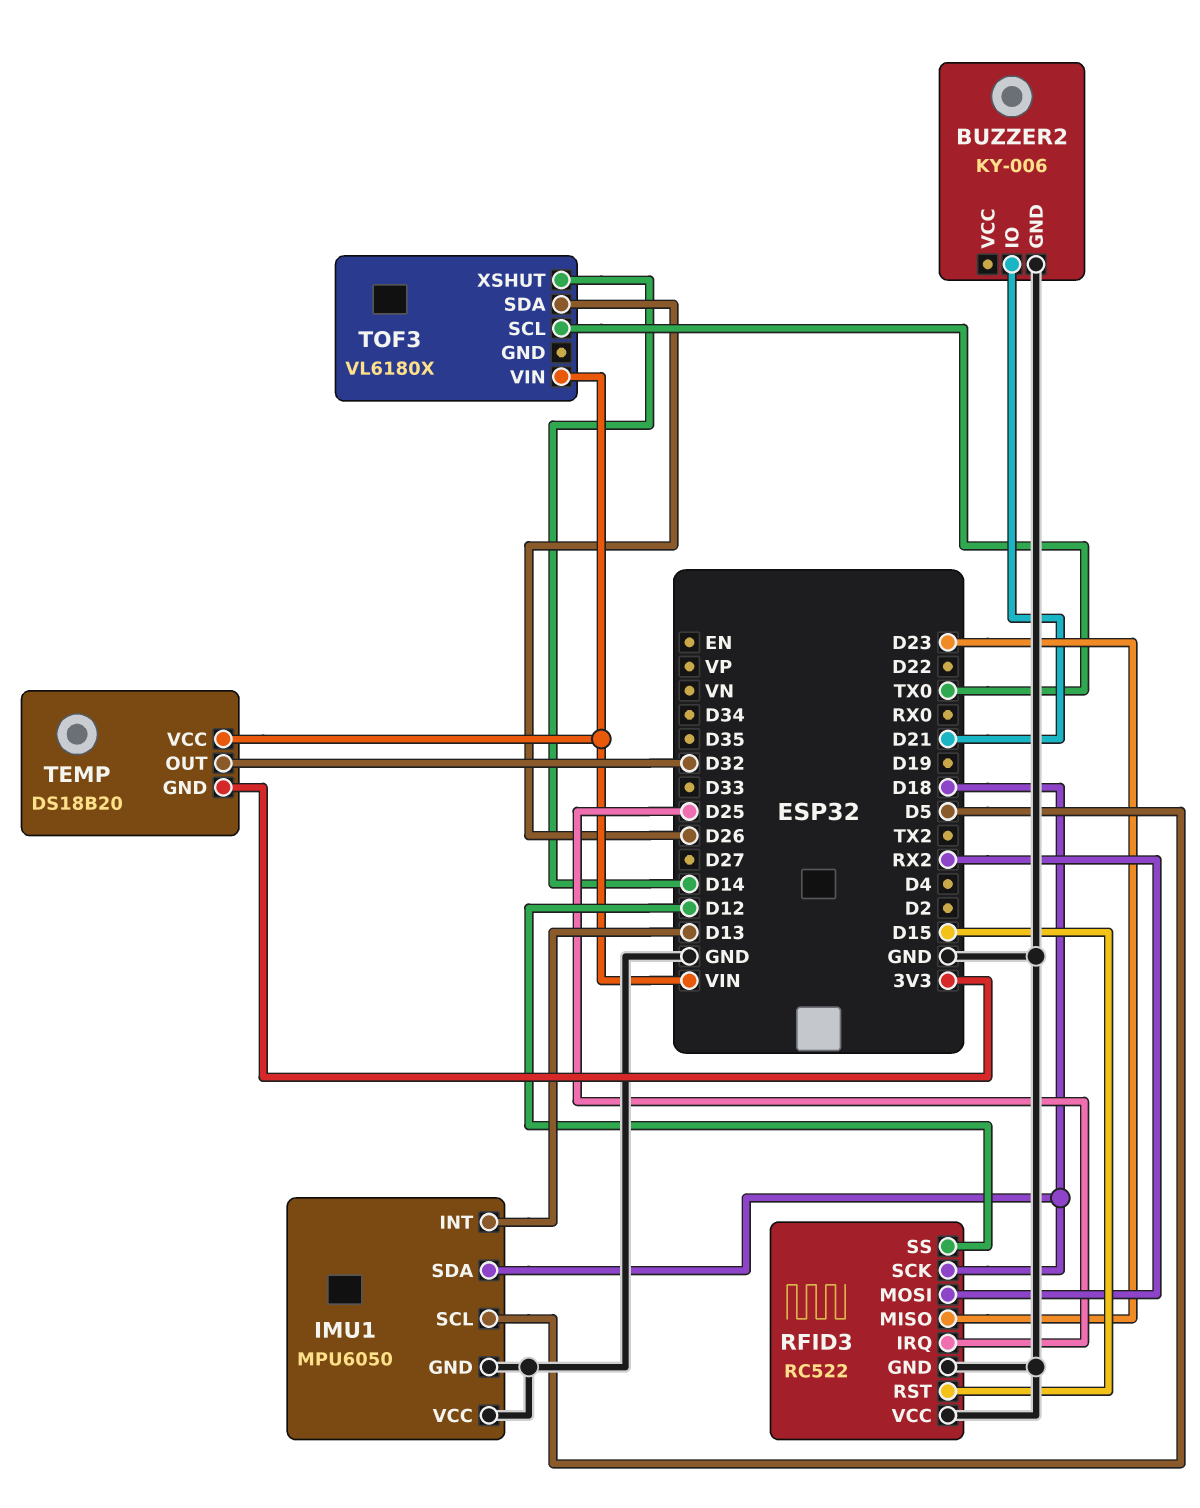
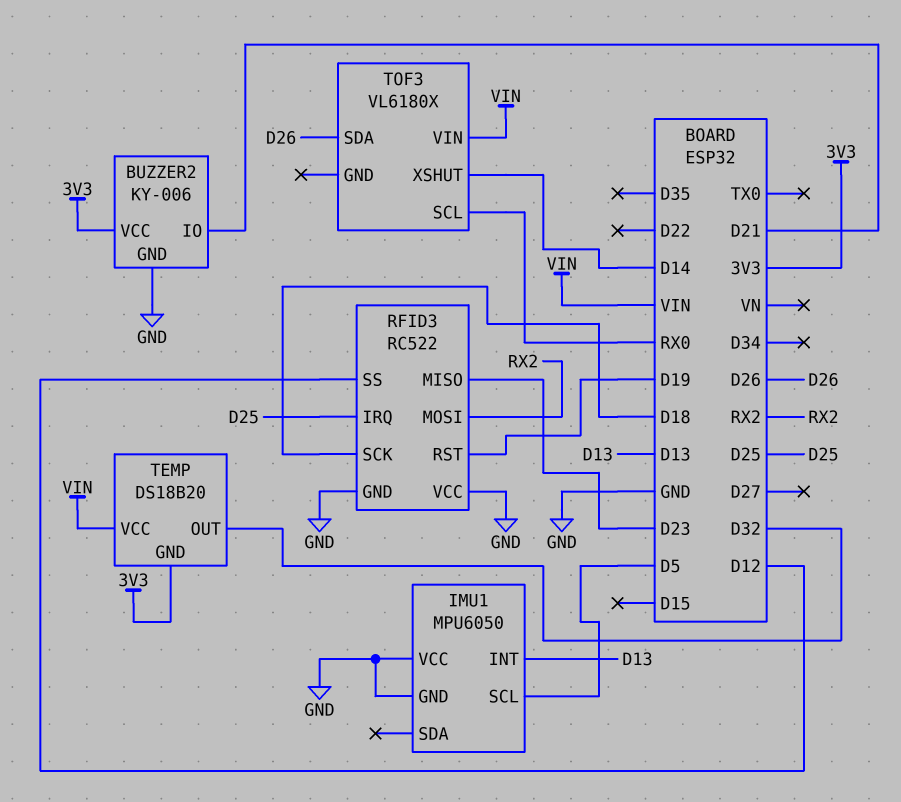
BUZZER2 pin VCC: none -> 3V3
IMU1 pin SDA: D18 -> none
RFID3 pin RST: D15 -> D19
TOF3 pin SCL: TX0 -> RX0

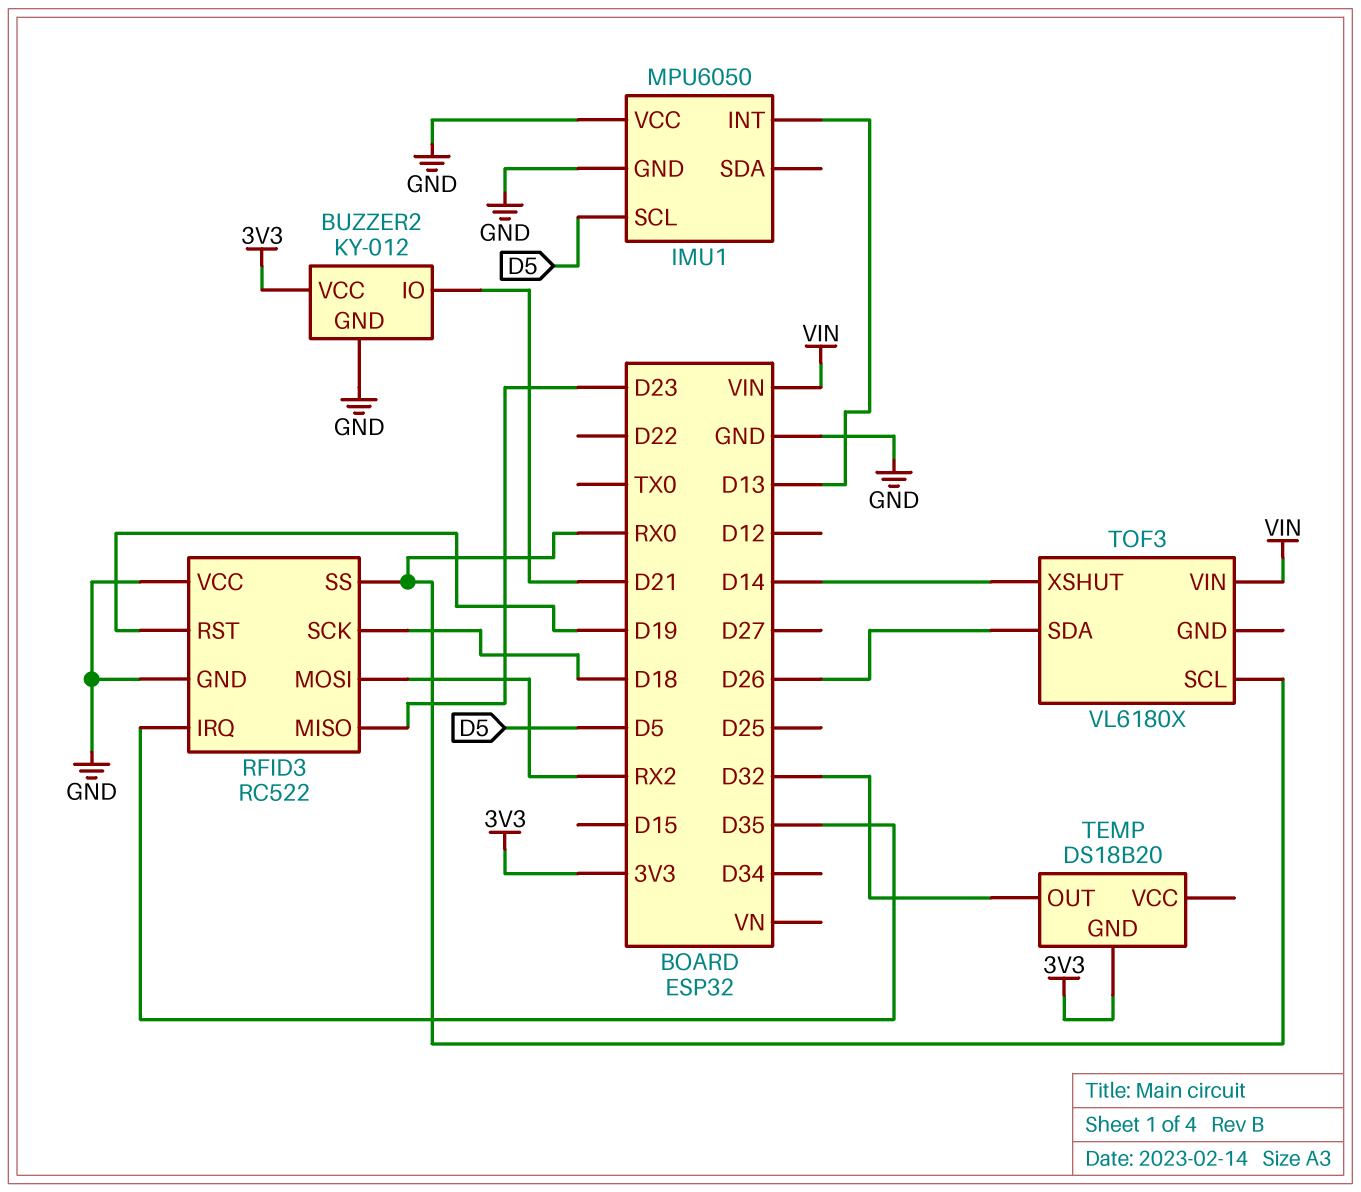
BUZZER2: KY-006 -> KY-012
RFID3 pin IRQ: D25 -> D35
RFID3 pin SS: D12 -> RX0
TEMP pin VCC: VIN -> none

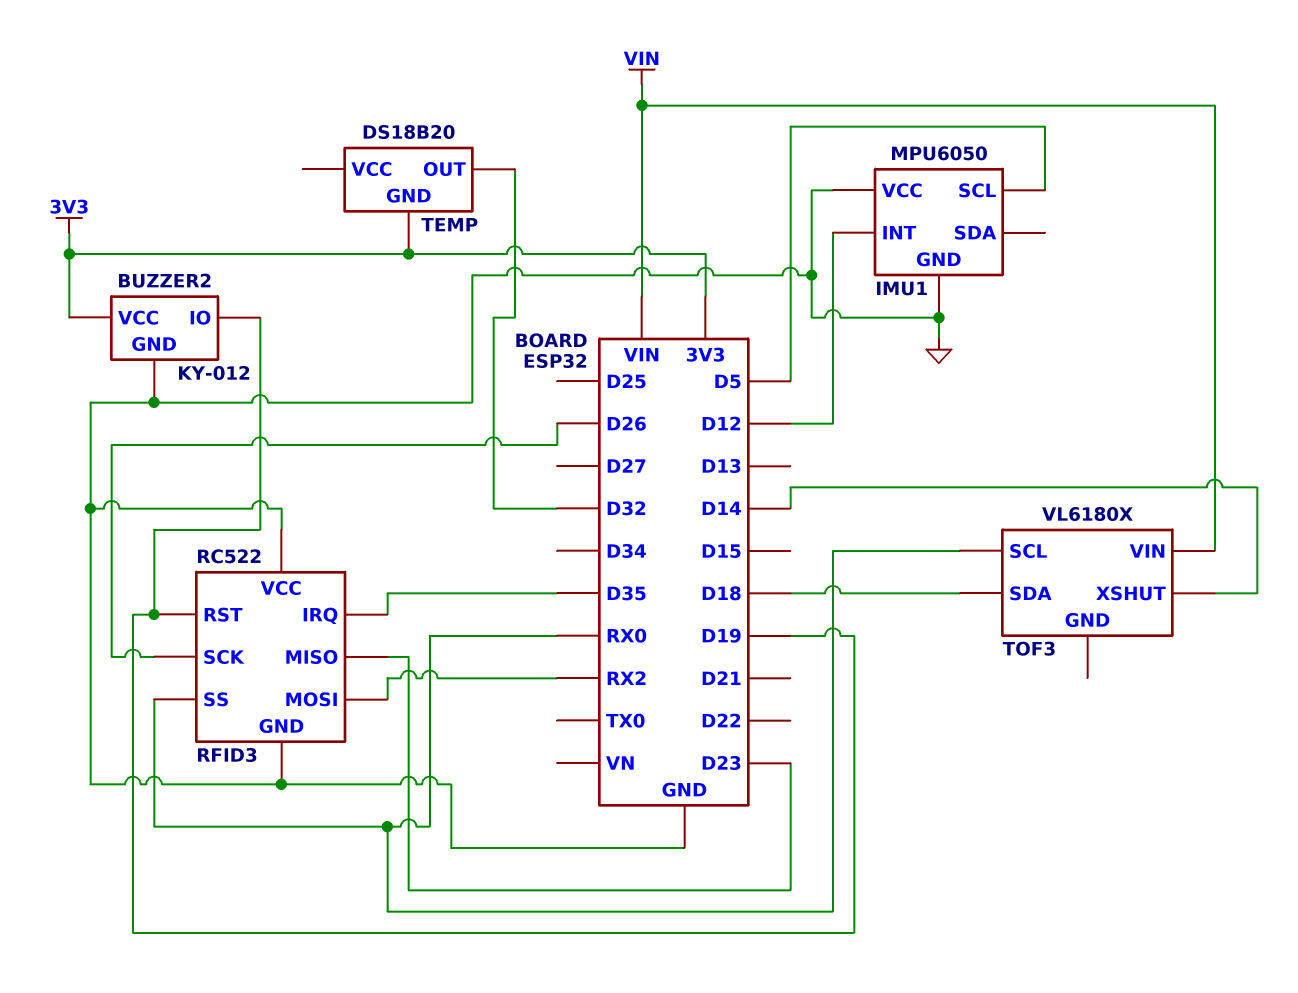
BUZZER2 pin IO: D21 -> D19
IMU1 pin INT: D13 -> D12
RFID3 pin SCK: D18 -> D26
TOF3 pin SDA: D26 -> D18

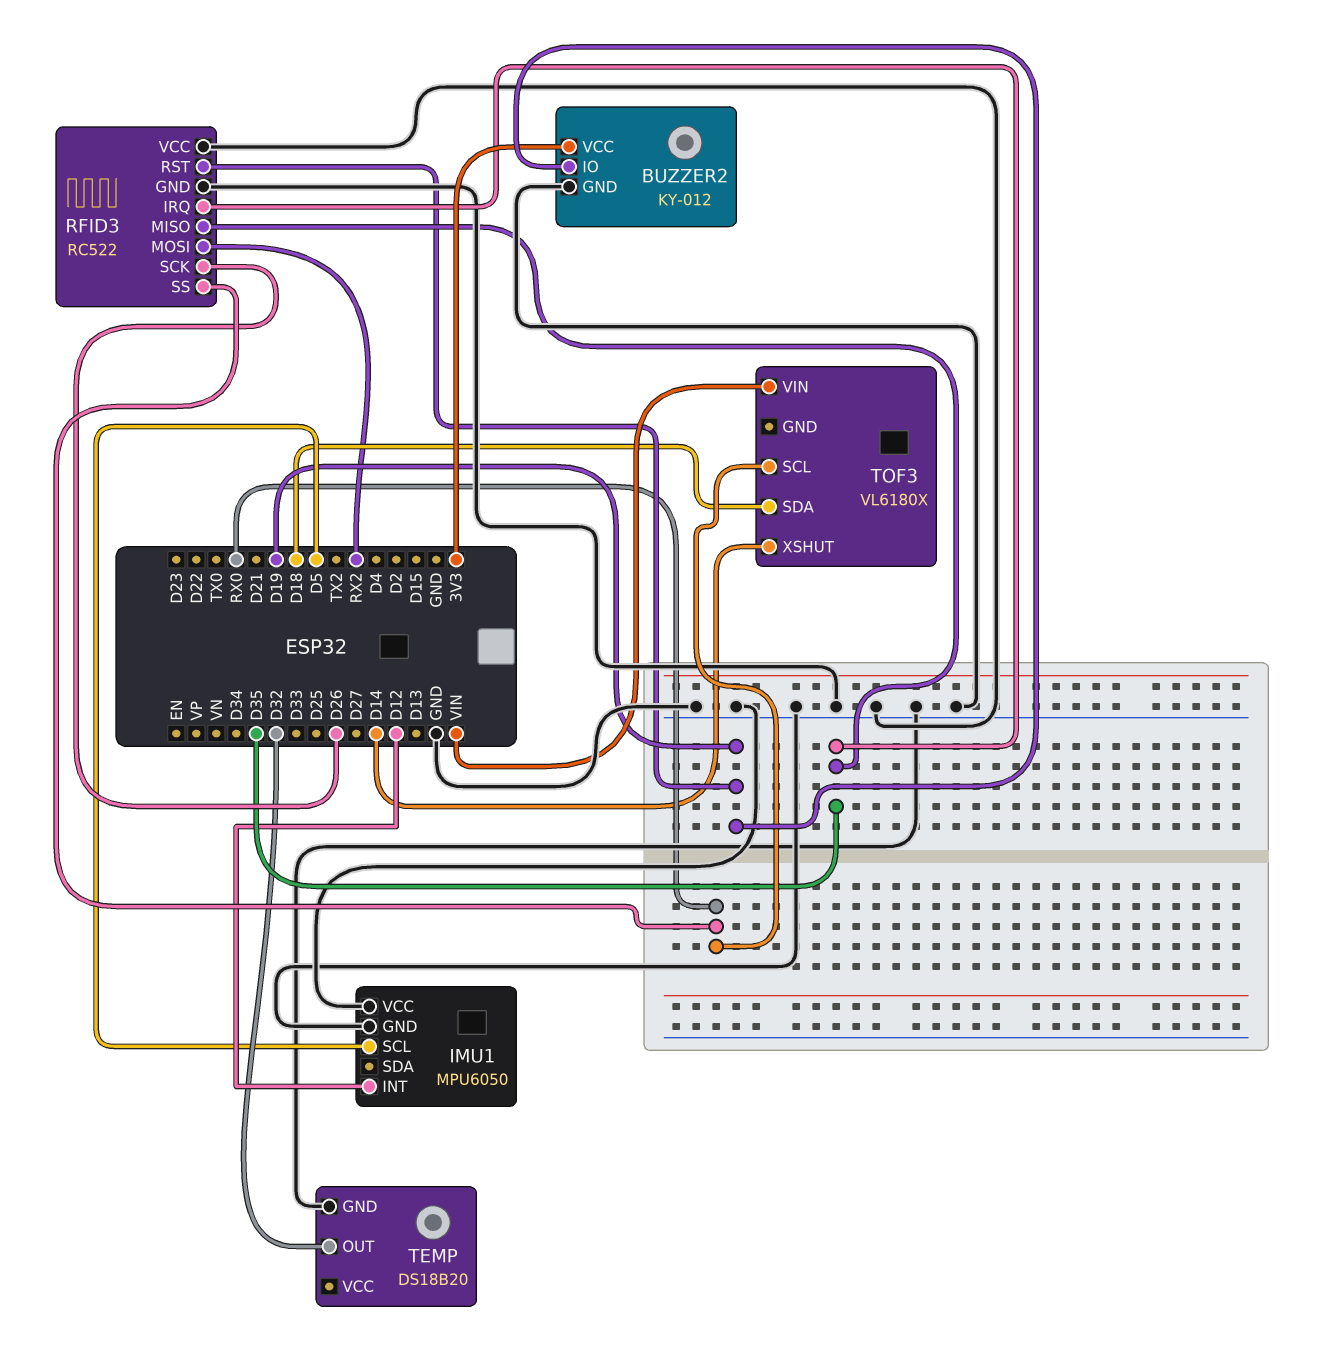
RFID3 pin MISO: D23 -> D35
TEMP pin GND: 3V3 -> GND

